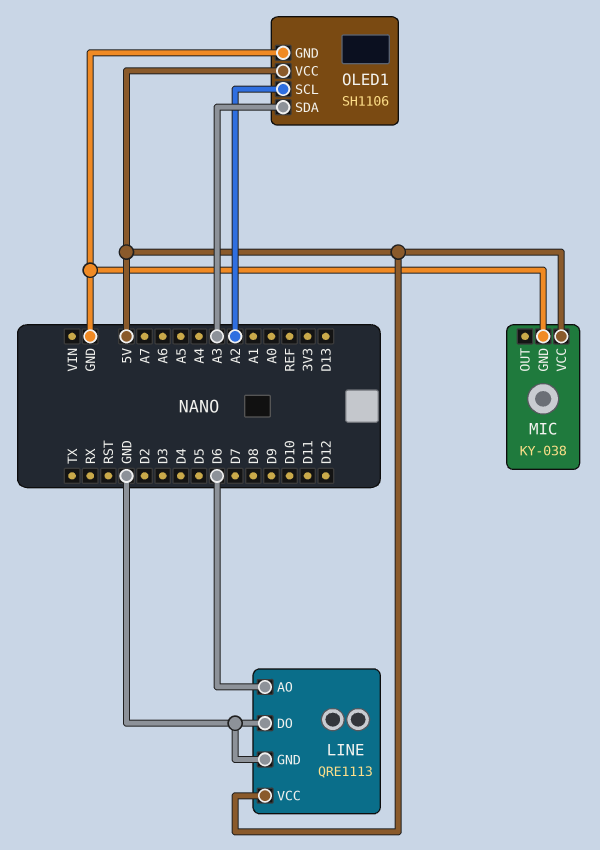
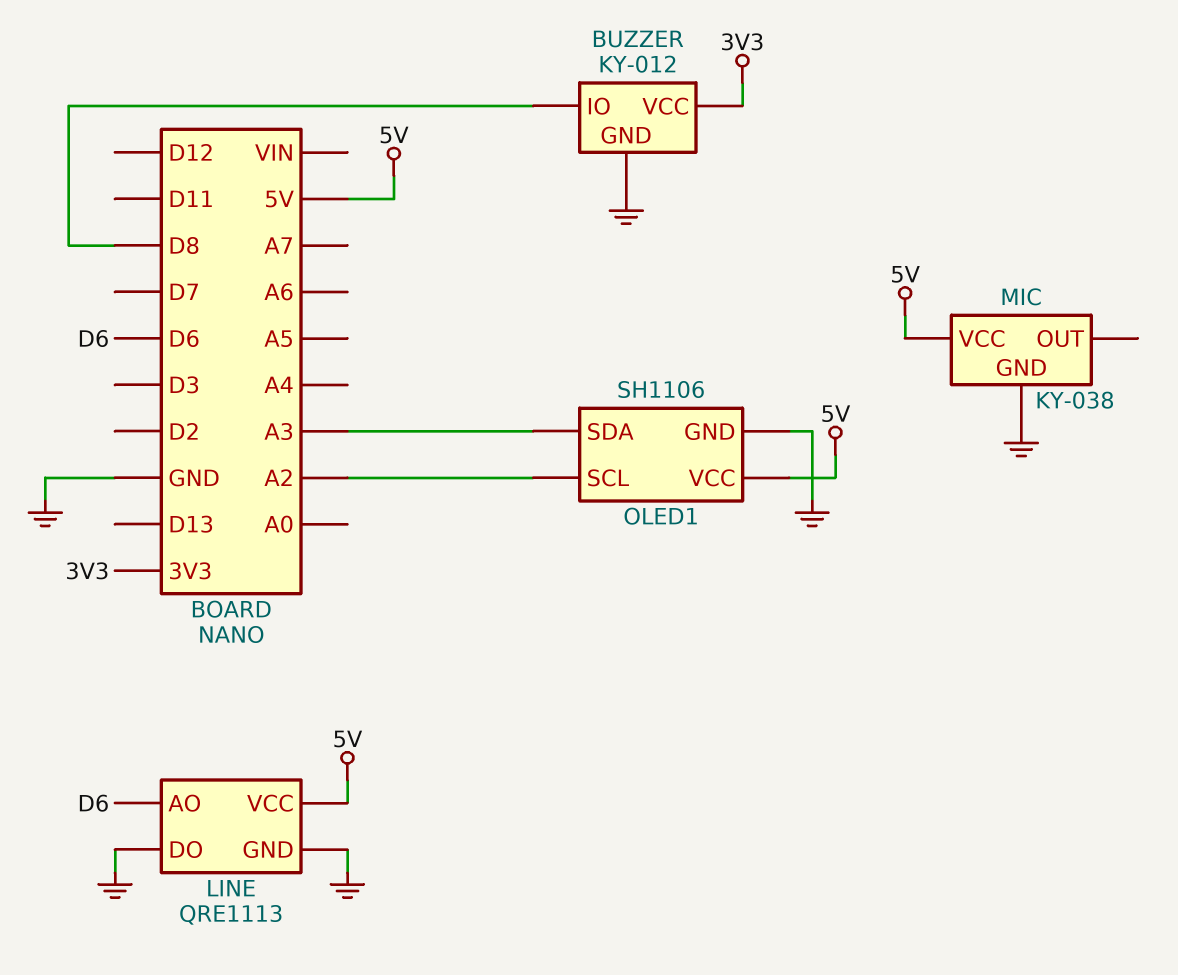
BUZZER: none -> KY-012
BUZZER pin GND: none -> GND
BUZZER pin IO: none -> D8
BUZZER pin VCC: none -> 3V3

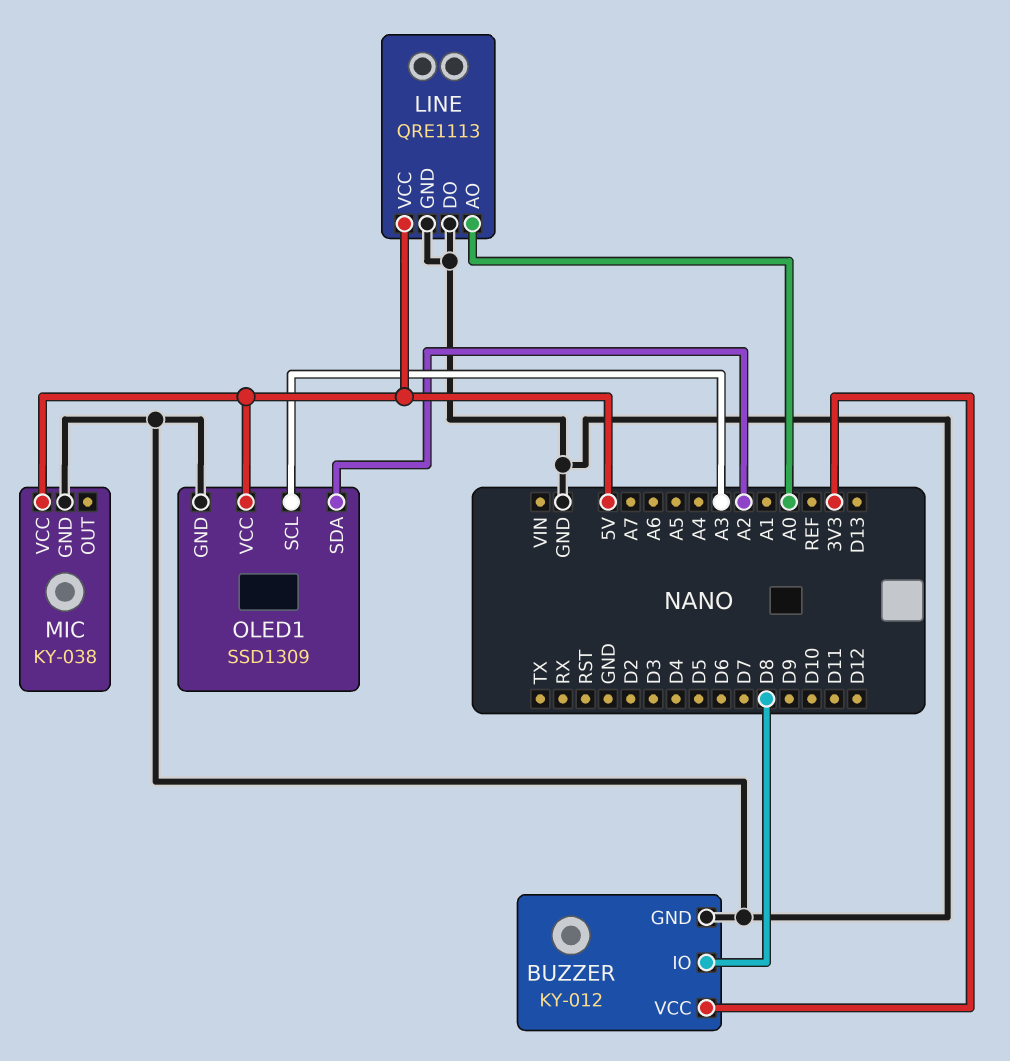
LINE pin AO: D6 -> A0
OLED1: SH1106 -> SSD1309
OLED1 pin SCL: A2 -> A3
OLED1 pin SDA: A3 -> A2

